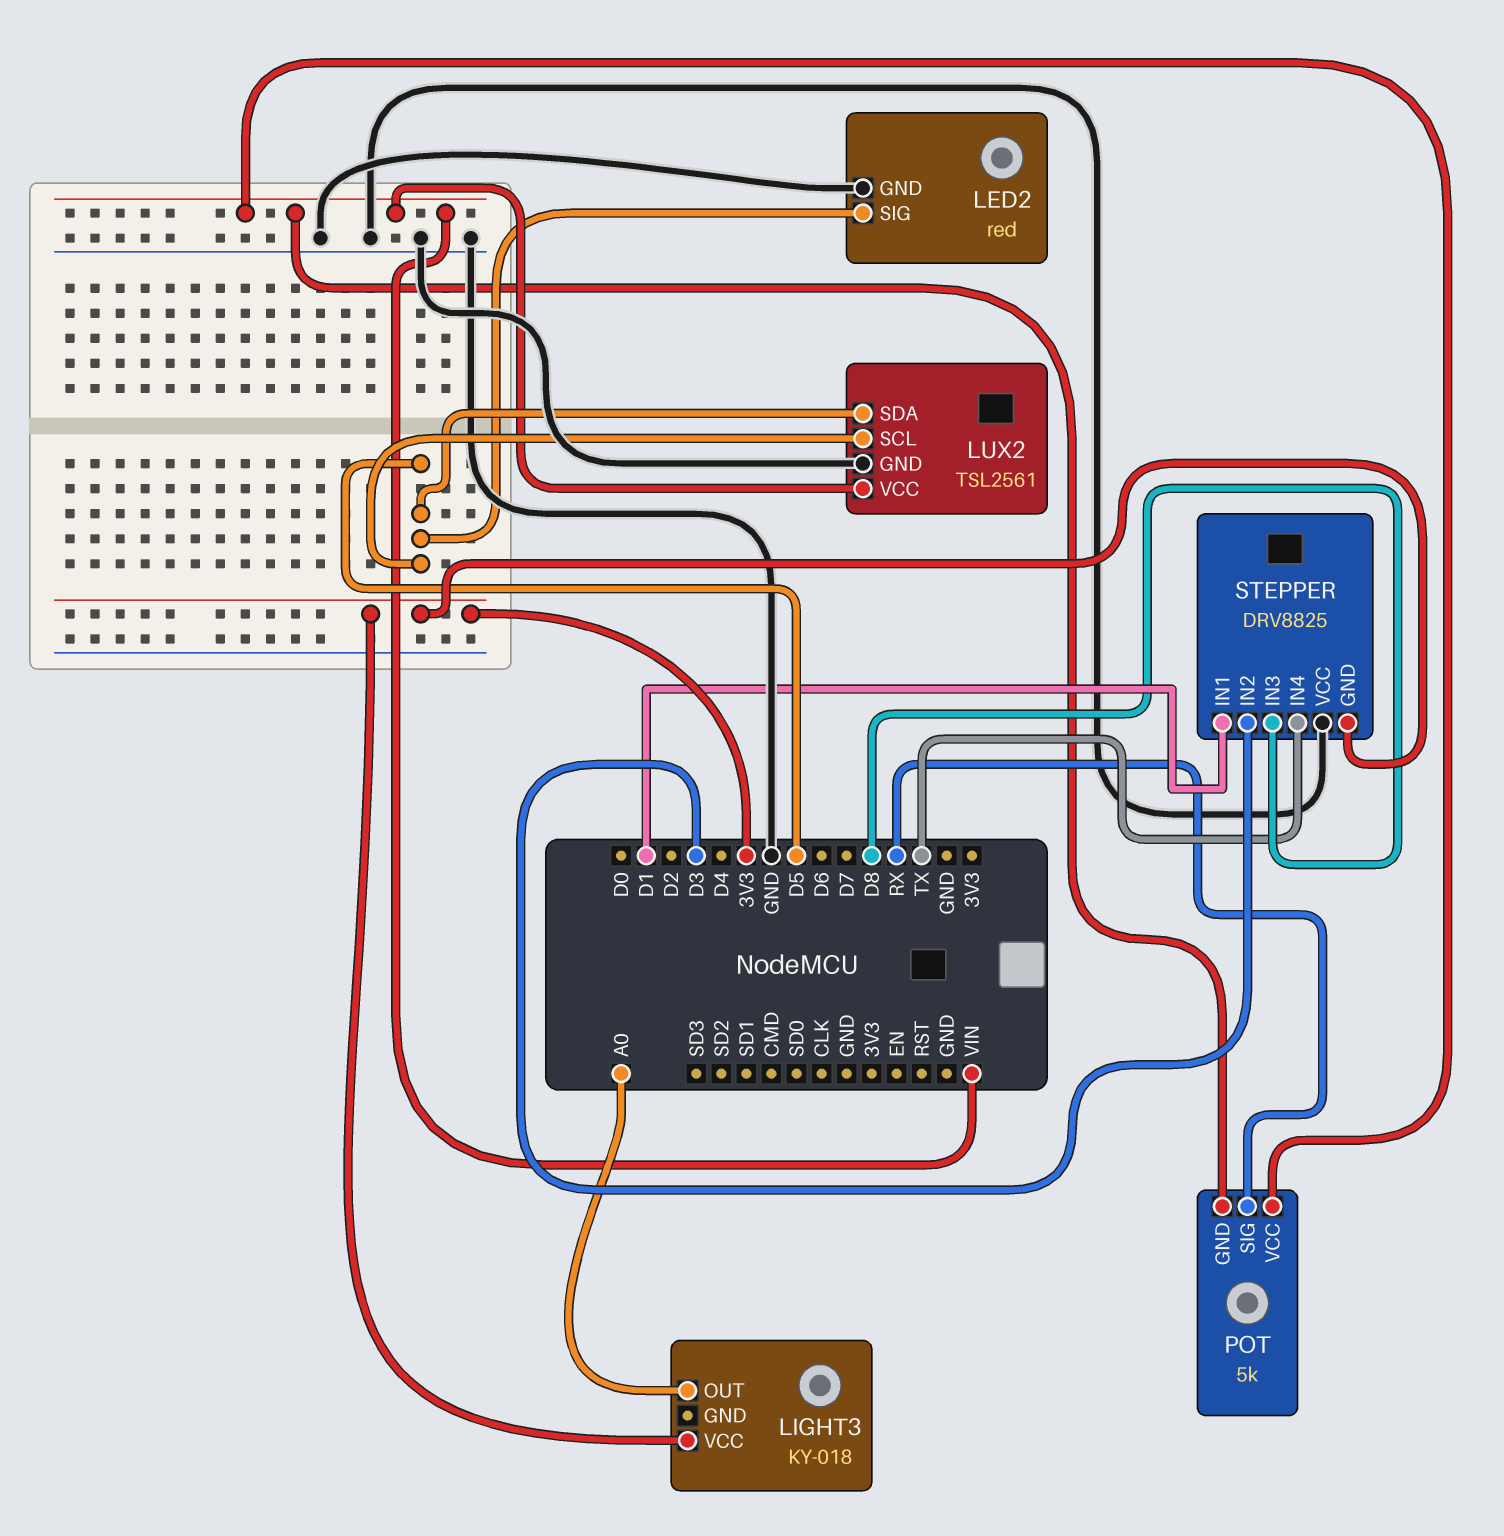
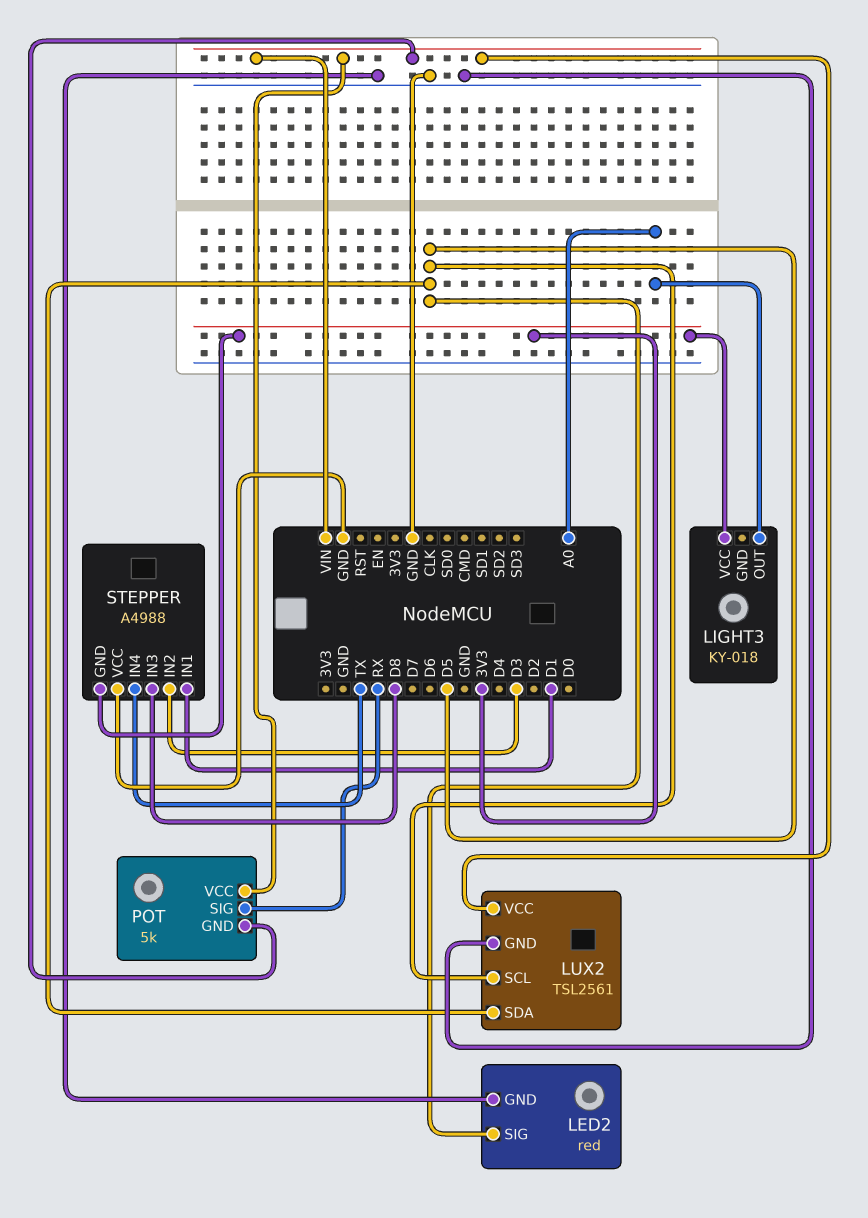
STEPPER: DRV8825 -> A4988

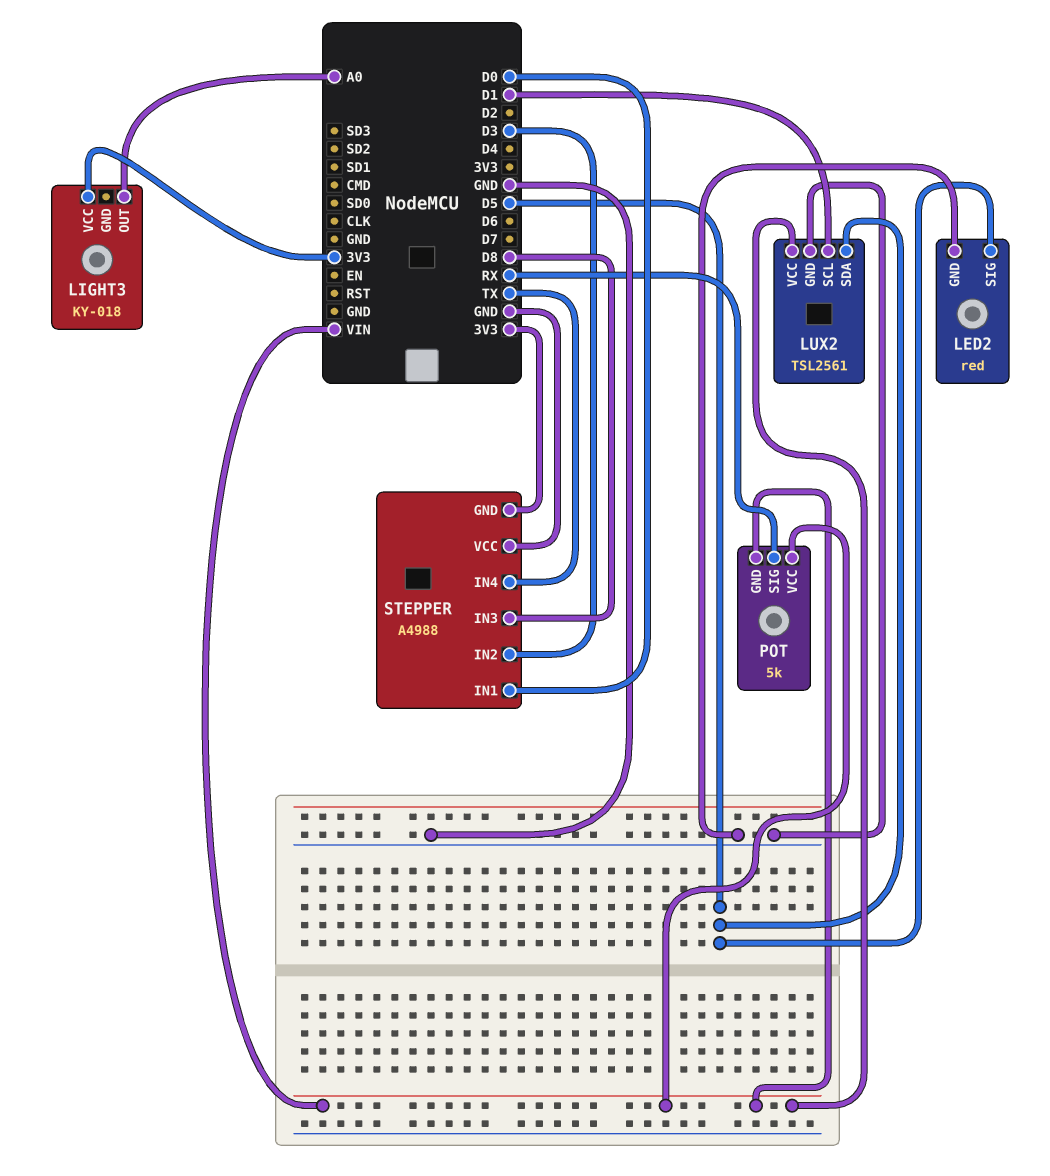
LUX2 pin SCL: D5 -> D1
STEPPER pin IN1: D1 -> D0

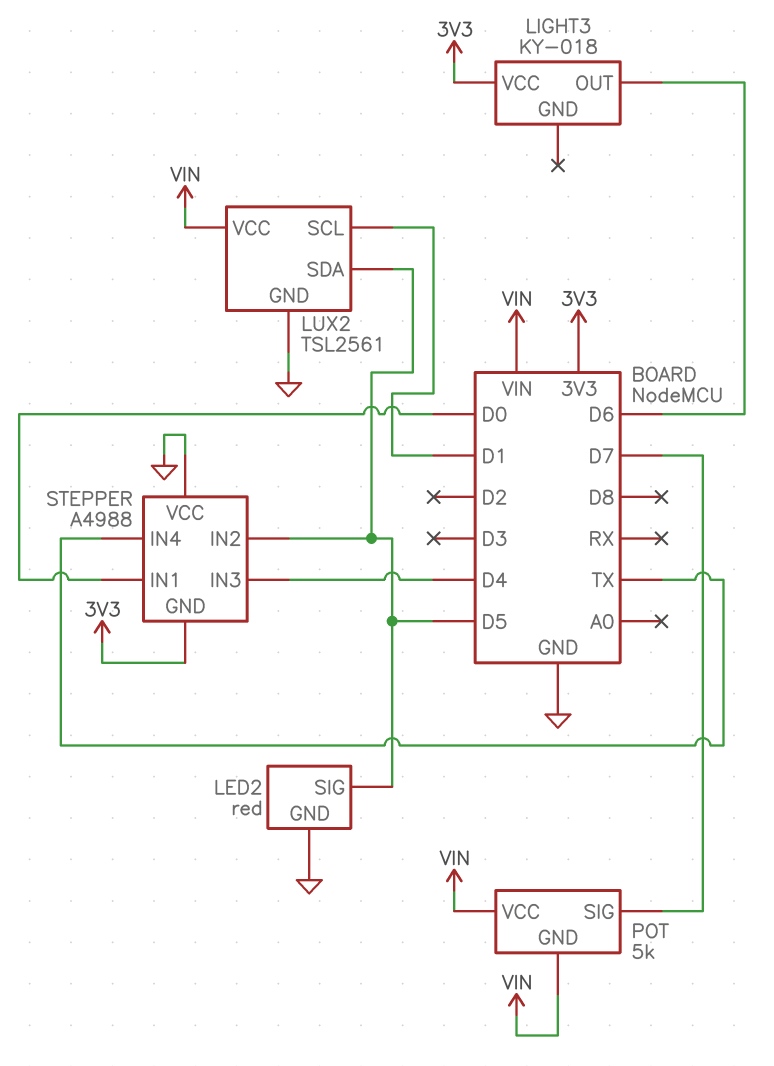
LIGHT3 pin OUT: A0 -> D6
POT pin SIG: RX -> D7
STEPPER pin IN2: D3 -> D5
STEPPER pin IN3: D8 -> D4

